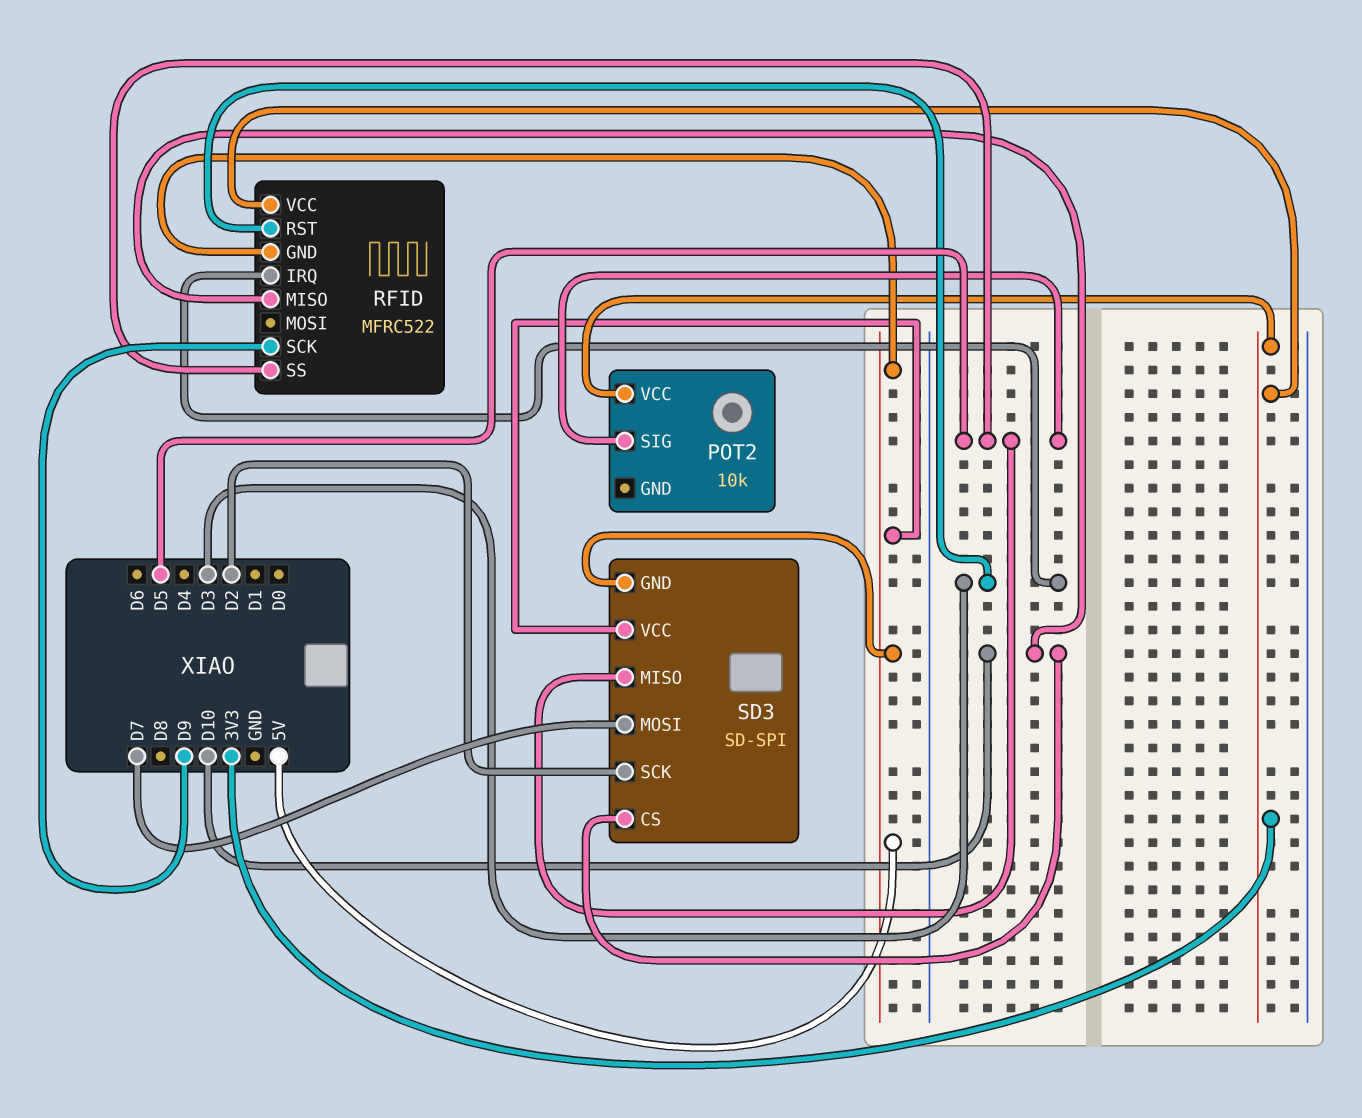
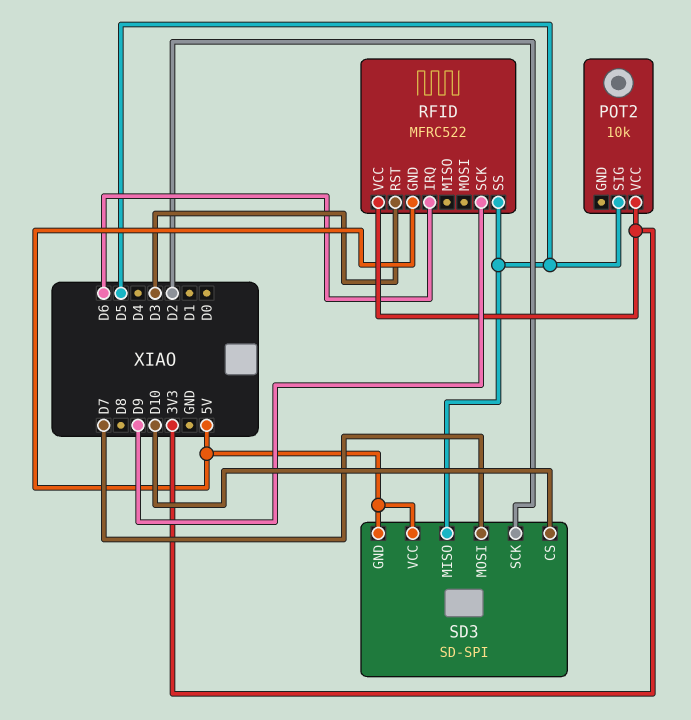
RFID pin IRQ: D3 -> D6
RFID pin MISO: D10 -> none

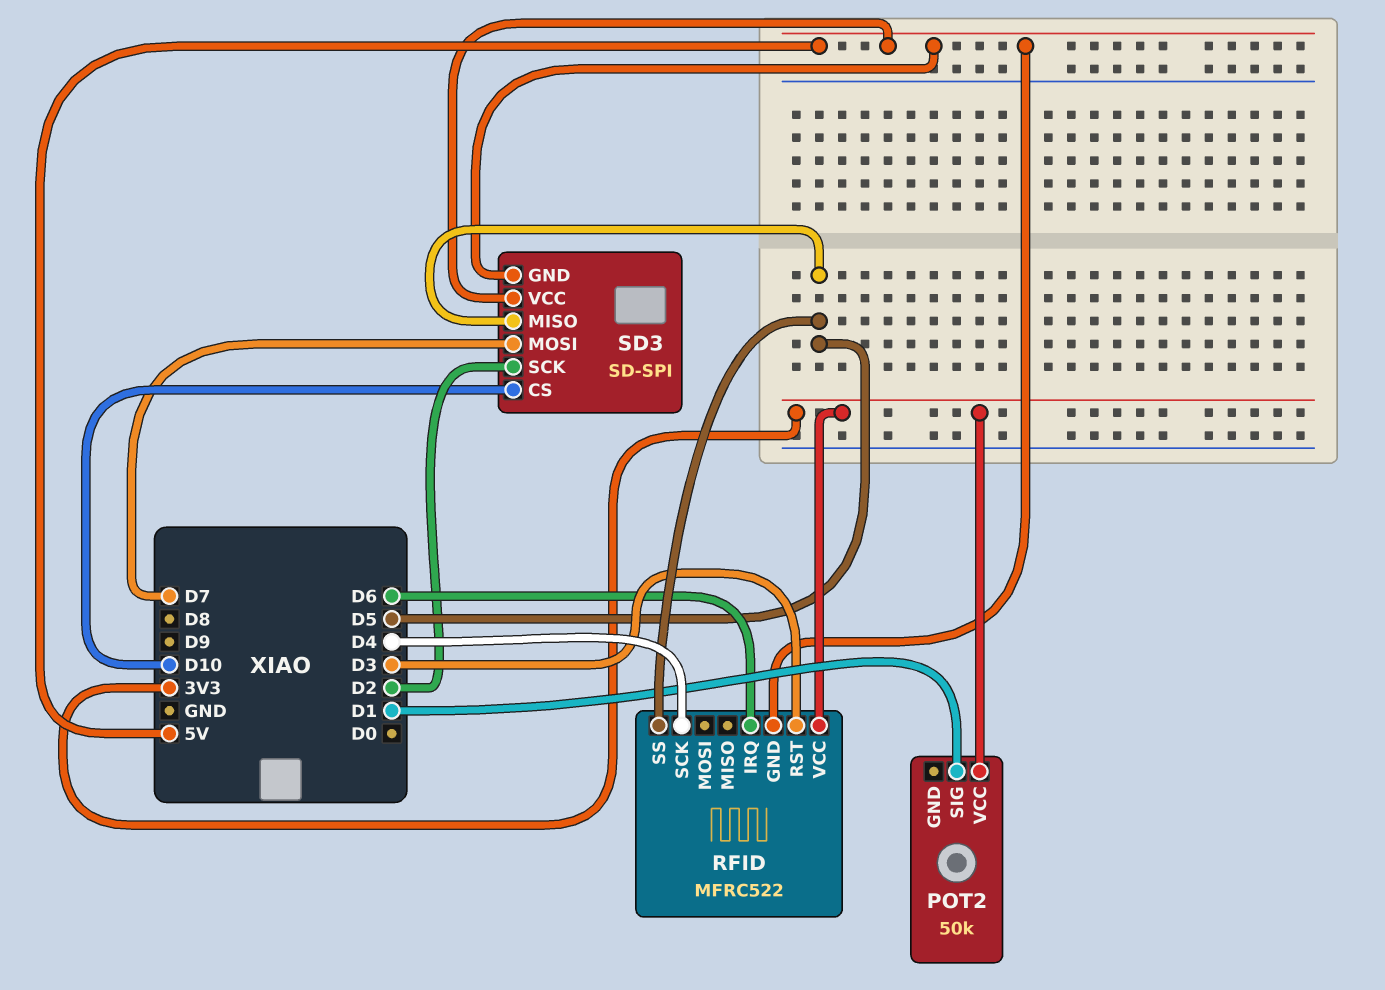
POT2: 10k -> 50k
POT2 pin SIG: D5 -> D1
RFID pin SCK: D9 -> D4

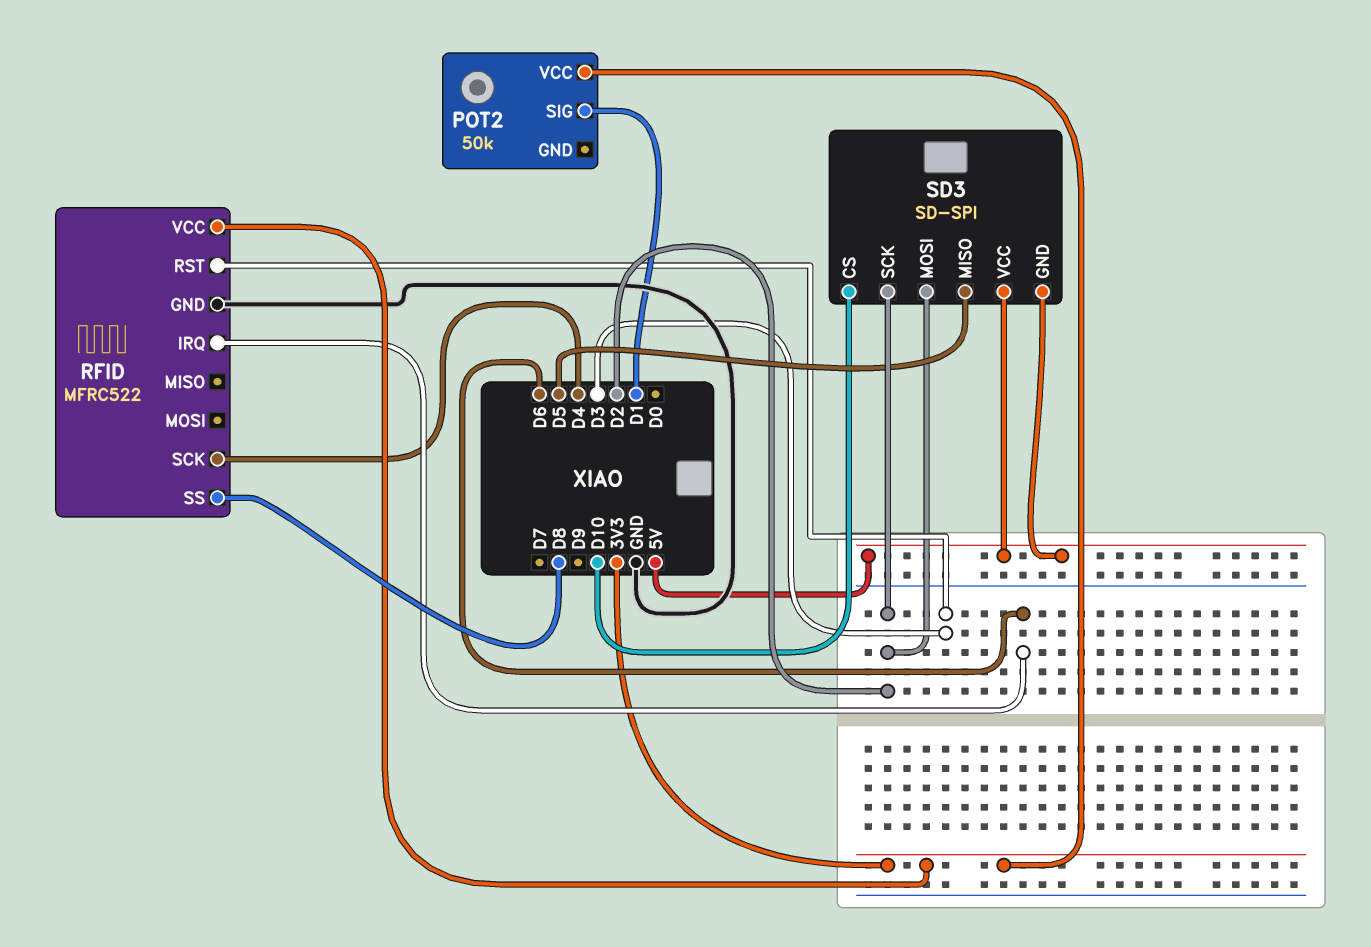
RFID pin GND: 5V -> GND
RFID pin SS: D5 -> D8
SD3 pin MOSI: D7 -> D2

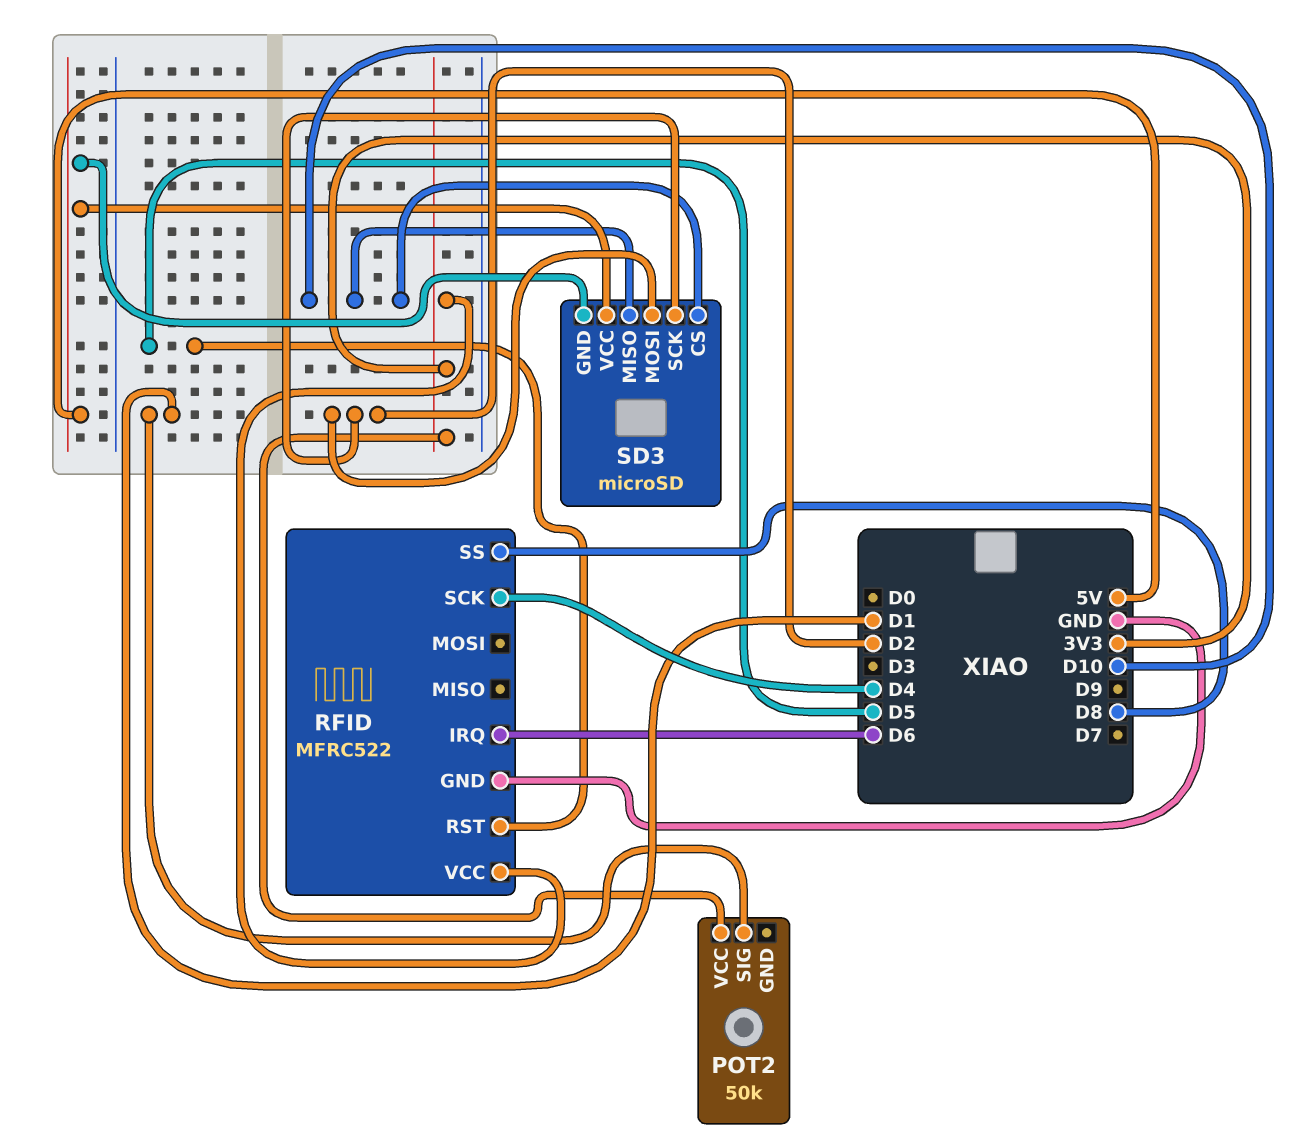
RFID pin RST: D3 -> D5
SD3: SD-SPI -> microSD
SD3 pin MISO: D5 -> D10

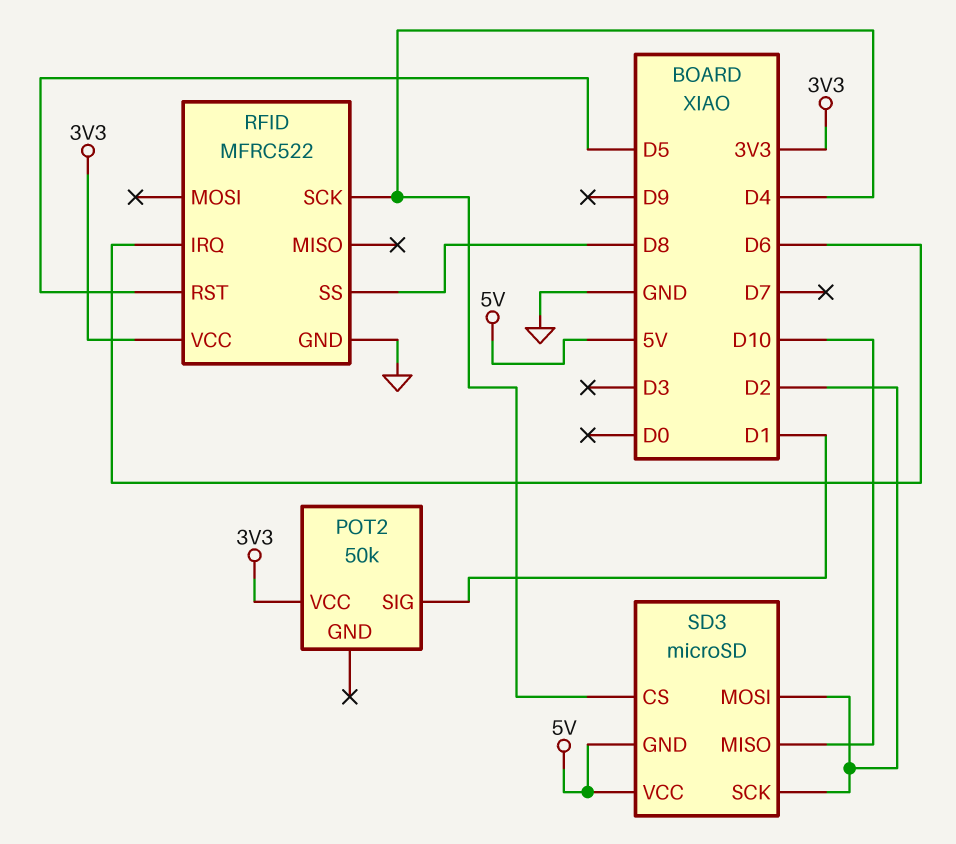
SD3 pin CS: D10 -> D4

